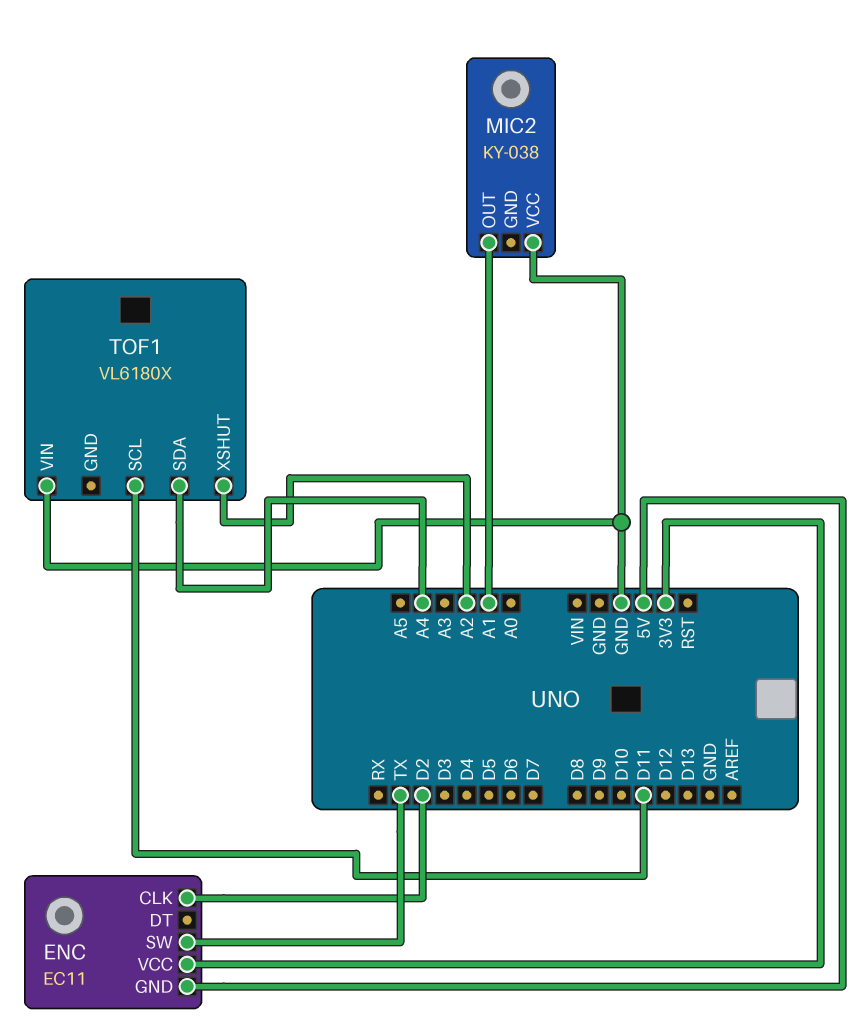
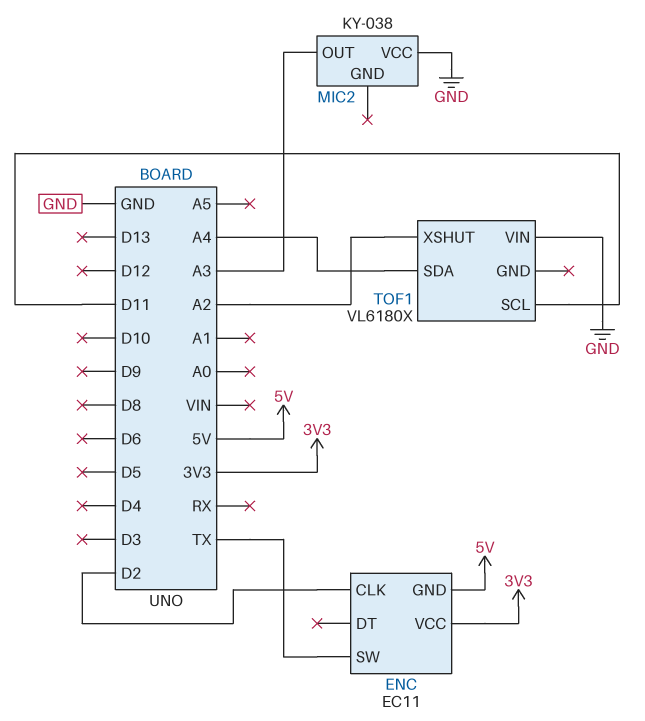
MIC2 pin OUT: A1 -> A3

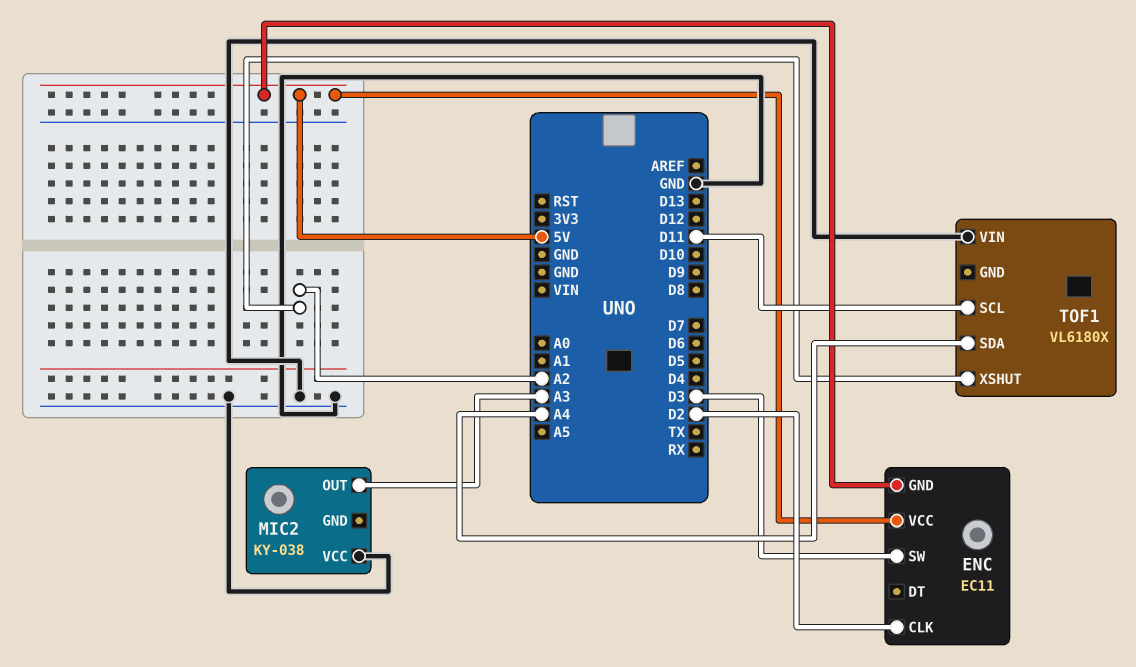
ENC pin SW: TX -> D3
ENC pin VCC: 3V3 -> 5V

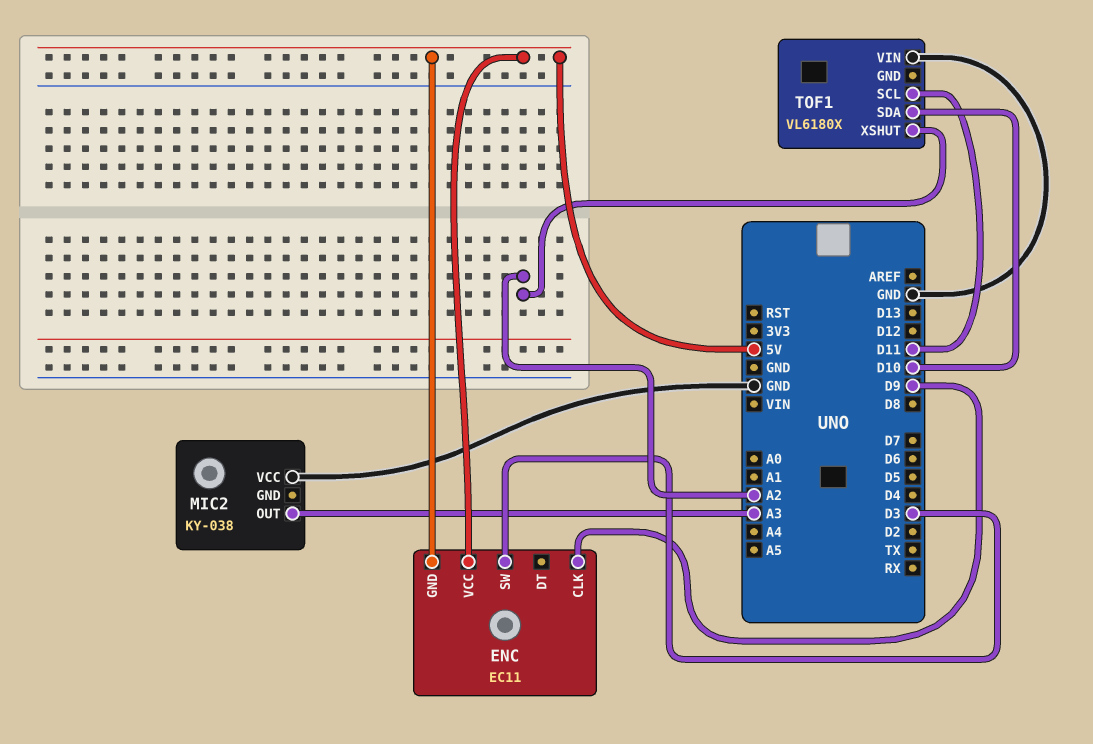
ENC pin CLK: D2 -> D9
TOF1 pin SDA: A4 -> D10

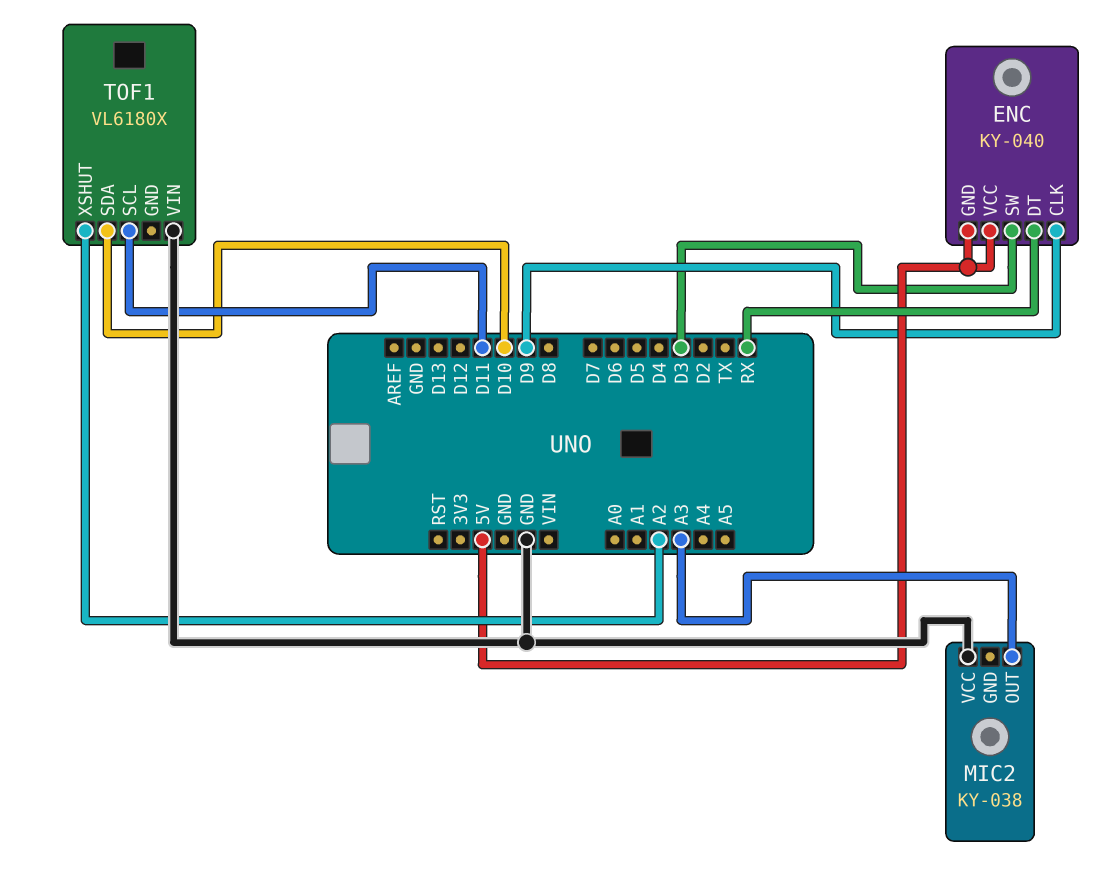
ENC: EC11 -> KY-040
ENC pin DT: none -> RX

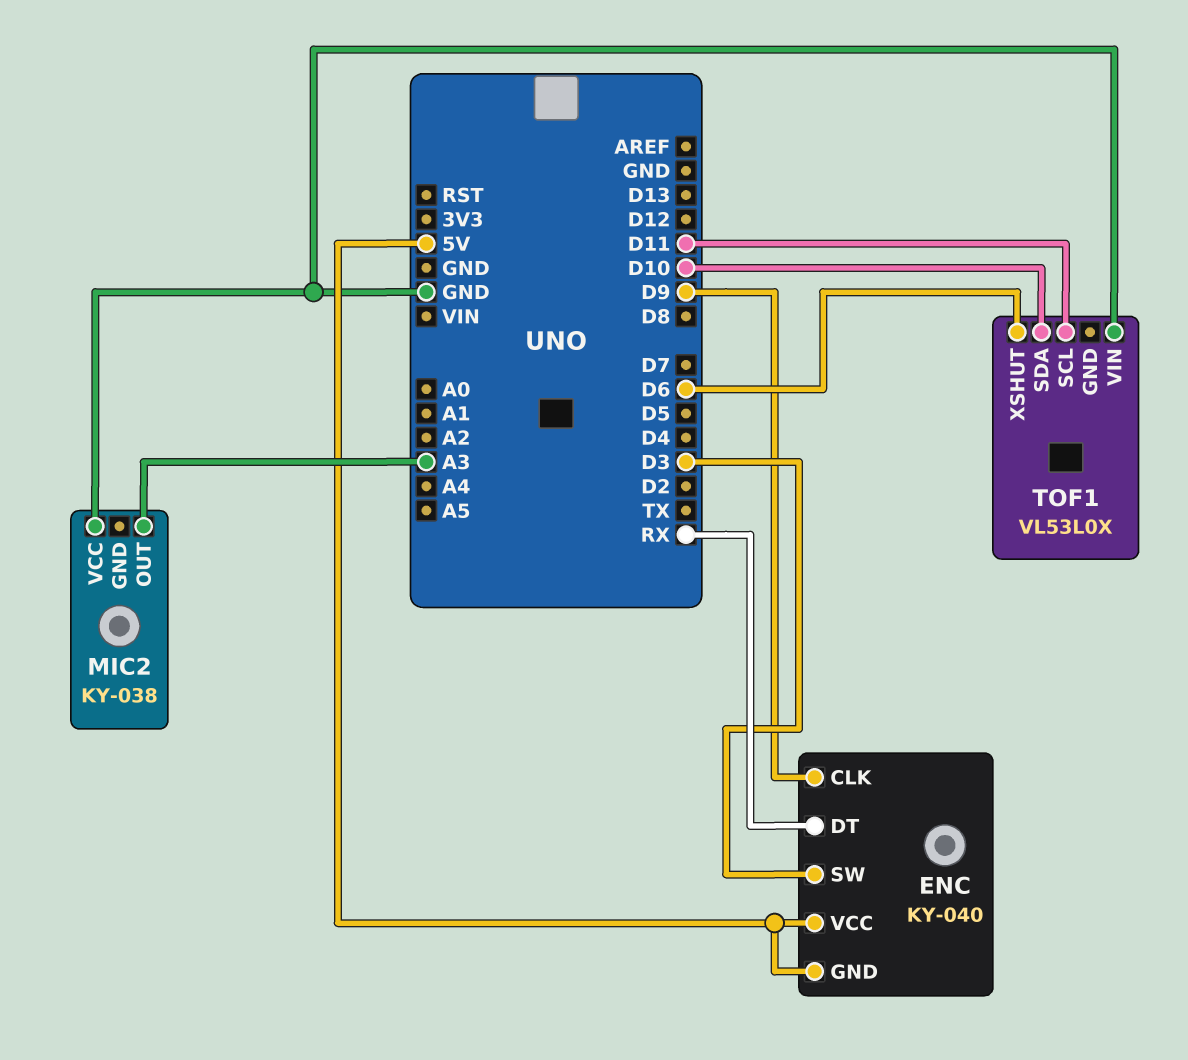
TOF1: VL6180X -> VL53L0X
TOF1 pin XSHUT: A2 -> D6

